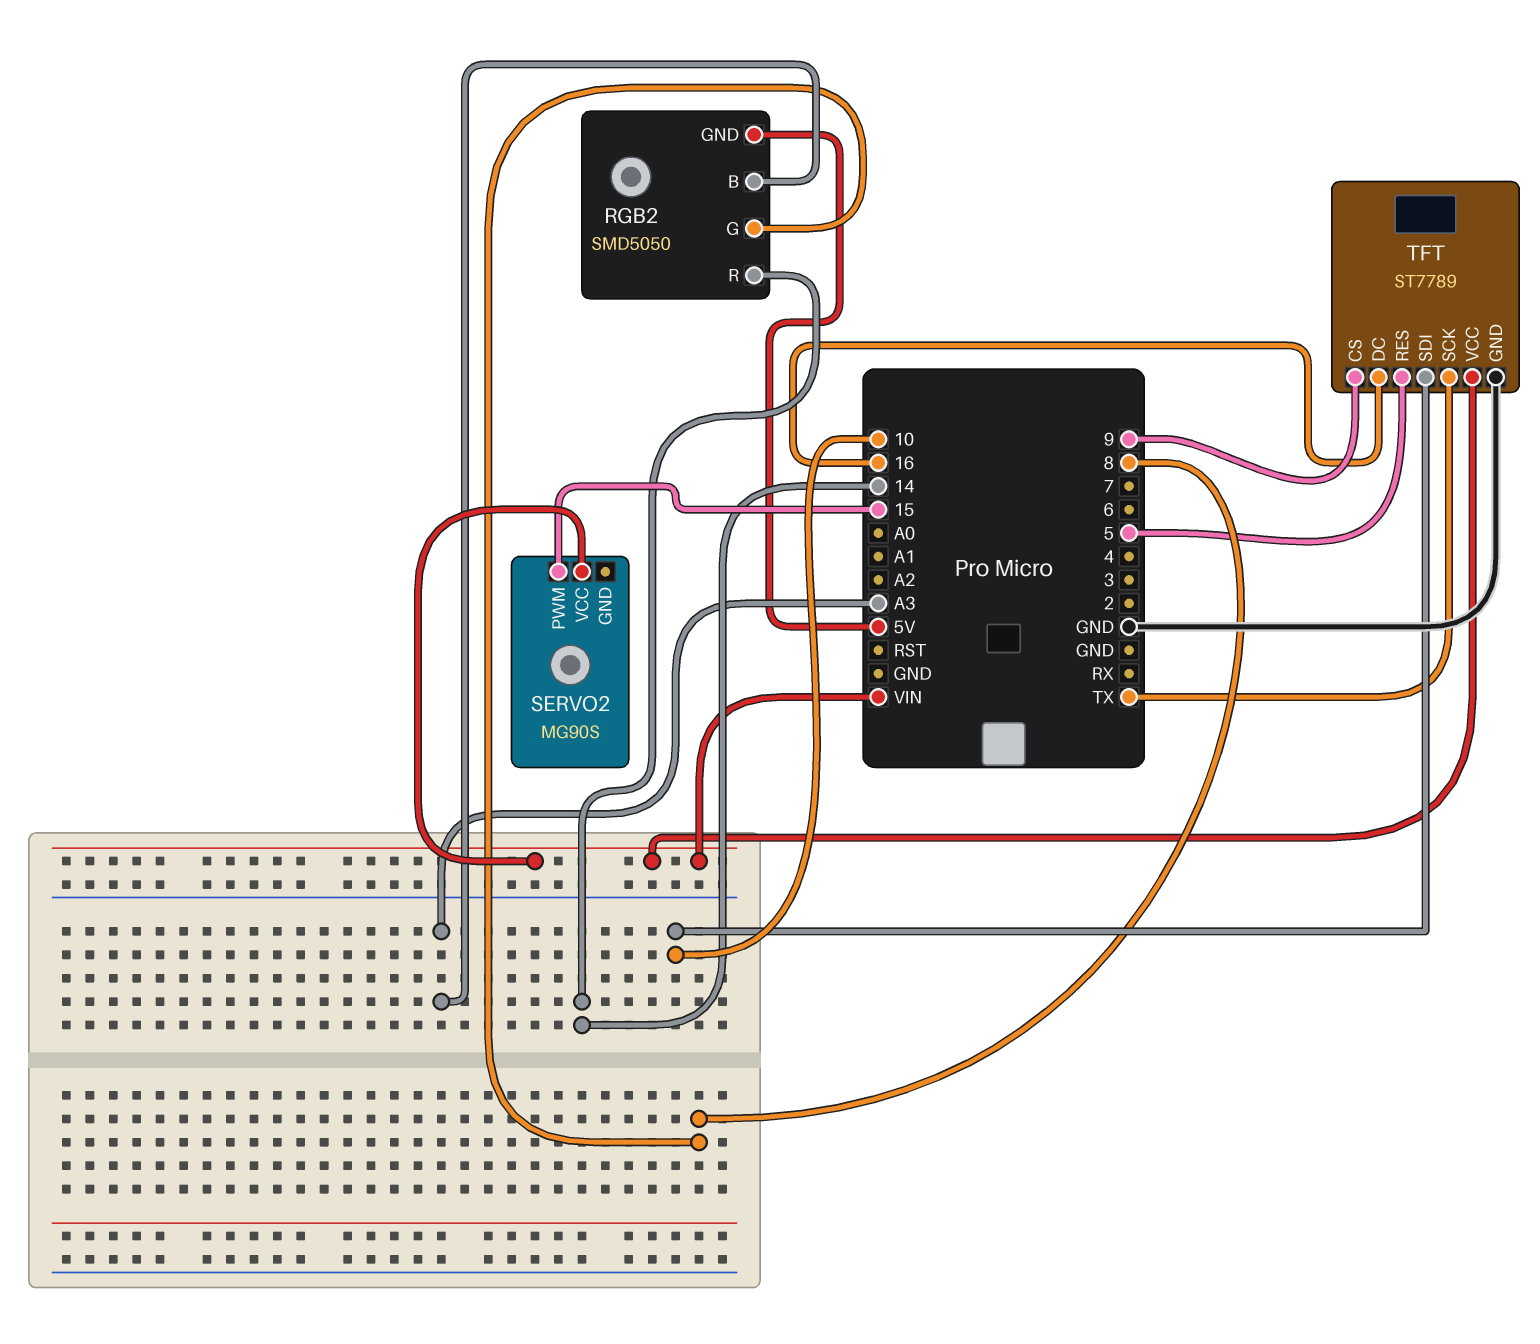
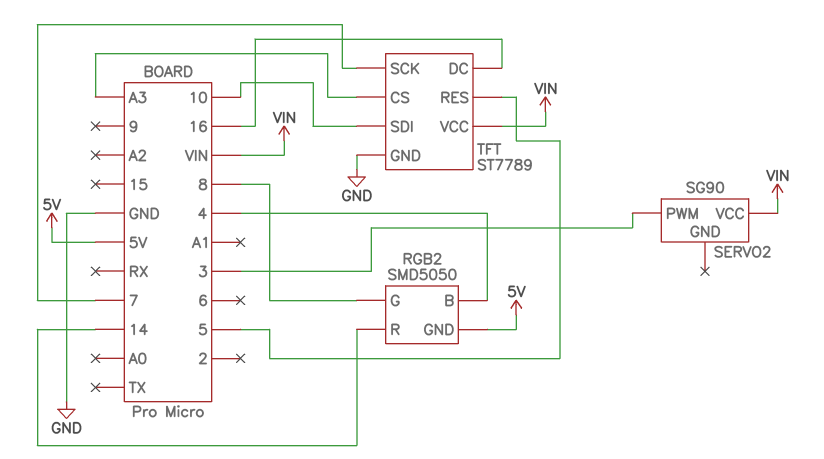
RGB2 pin B: A3 -> 4
SERVO2: MG90S -> SG90
SERVO2 pin PWM: 15 -> 3
TFT pin CS: 9 -> A3
TFT pin SCK: TX -> 7

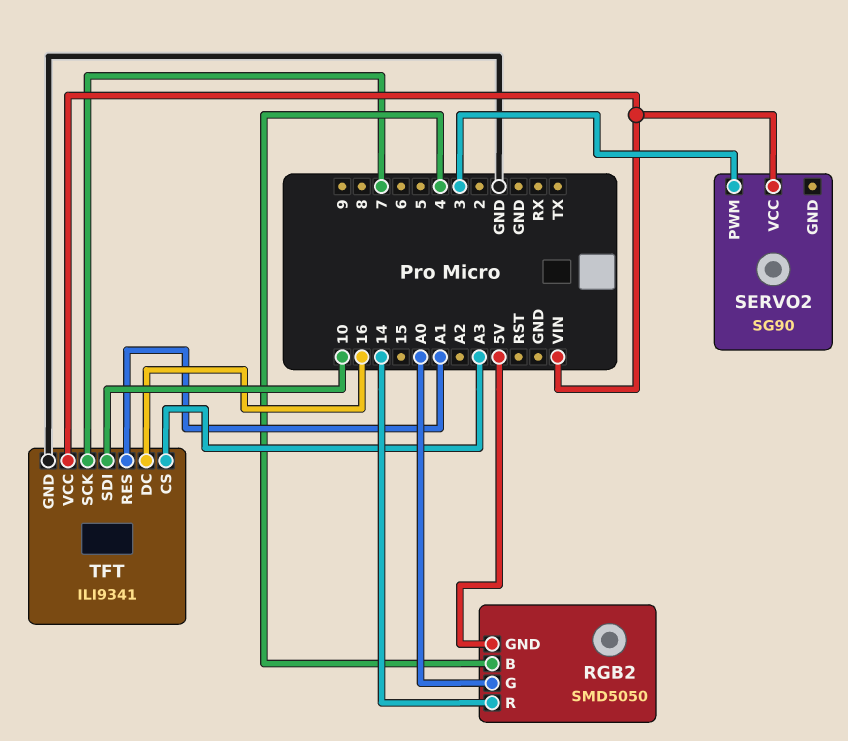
RGB2 pin G: 8 -> A0
TFT: ST7789 -> ILI9341
TFT pin RES: 5 -> A1

